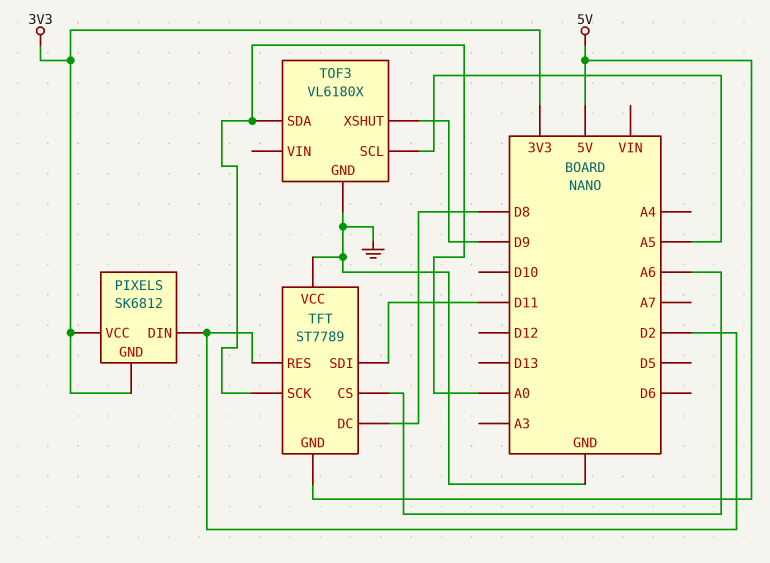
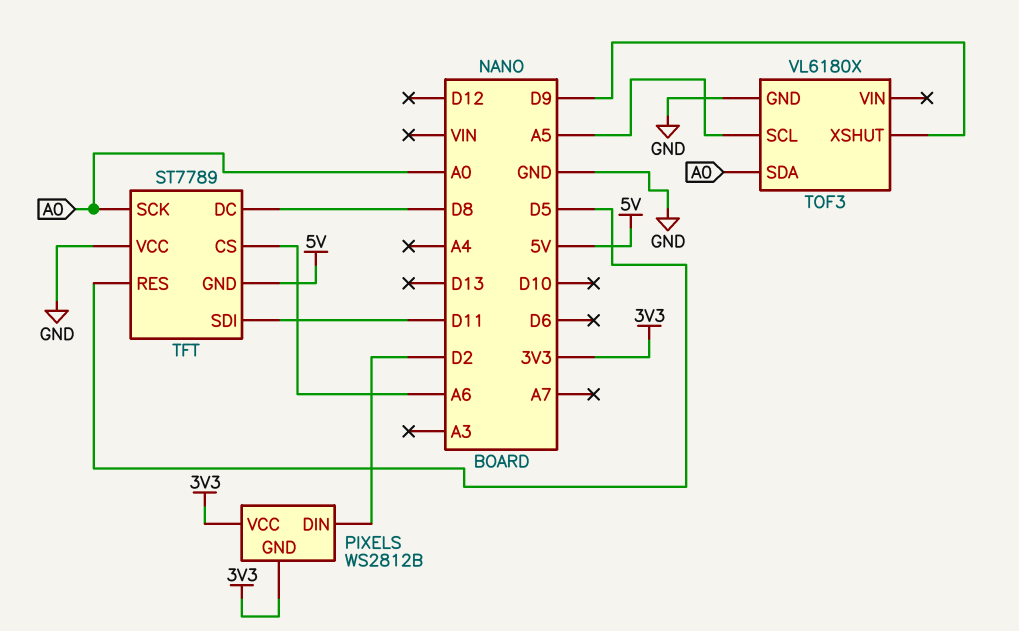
PIXELS: SK6812 -> WS2812B
TFT pin RES: D2 -> D5

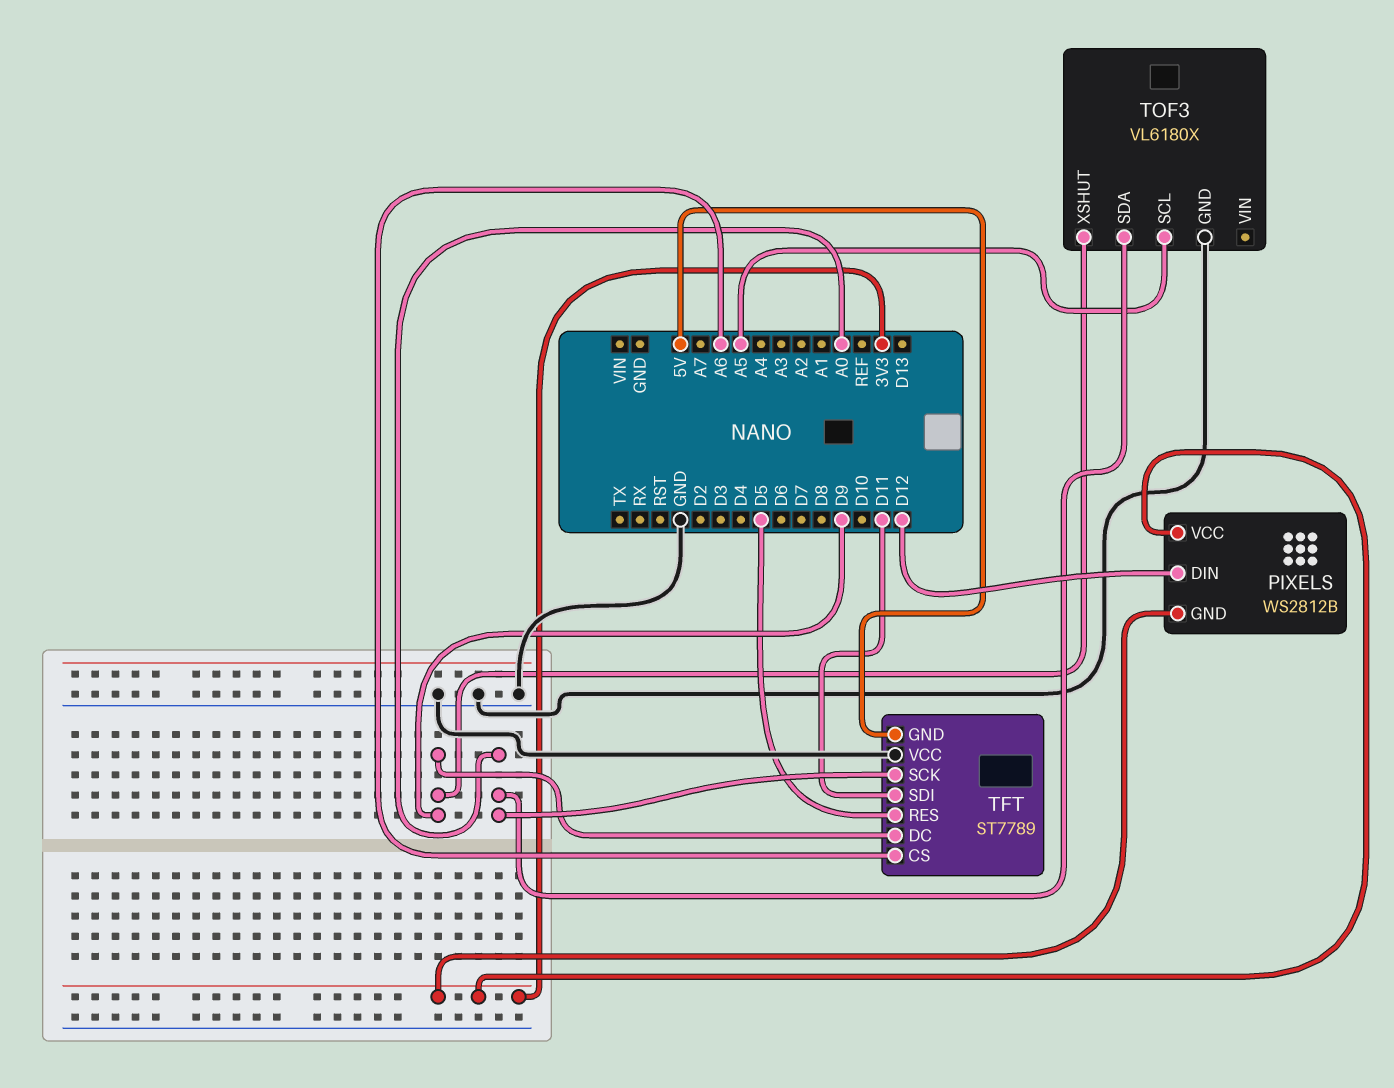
PIXELS pin DIN: D2 -> D12
TFT pin DC: D8 -> D9

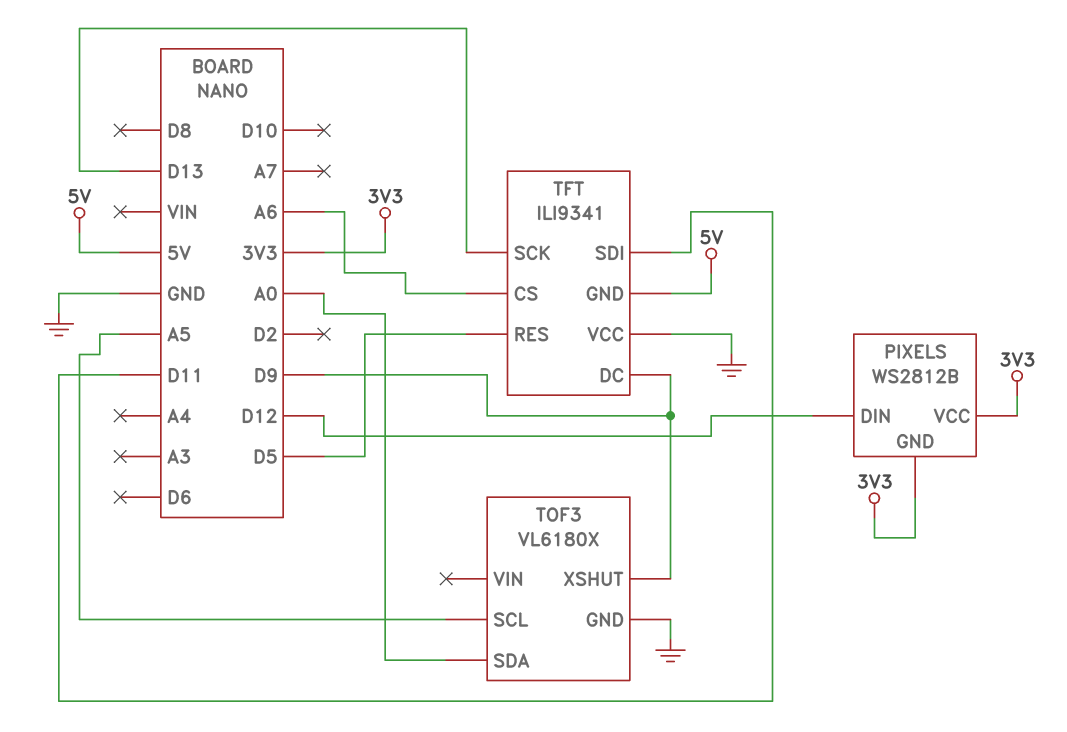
TFT: ST7789 -> ILI9341
TFT pin SCK: A0 -> D13

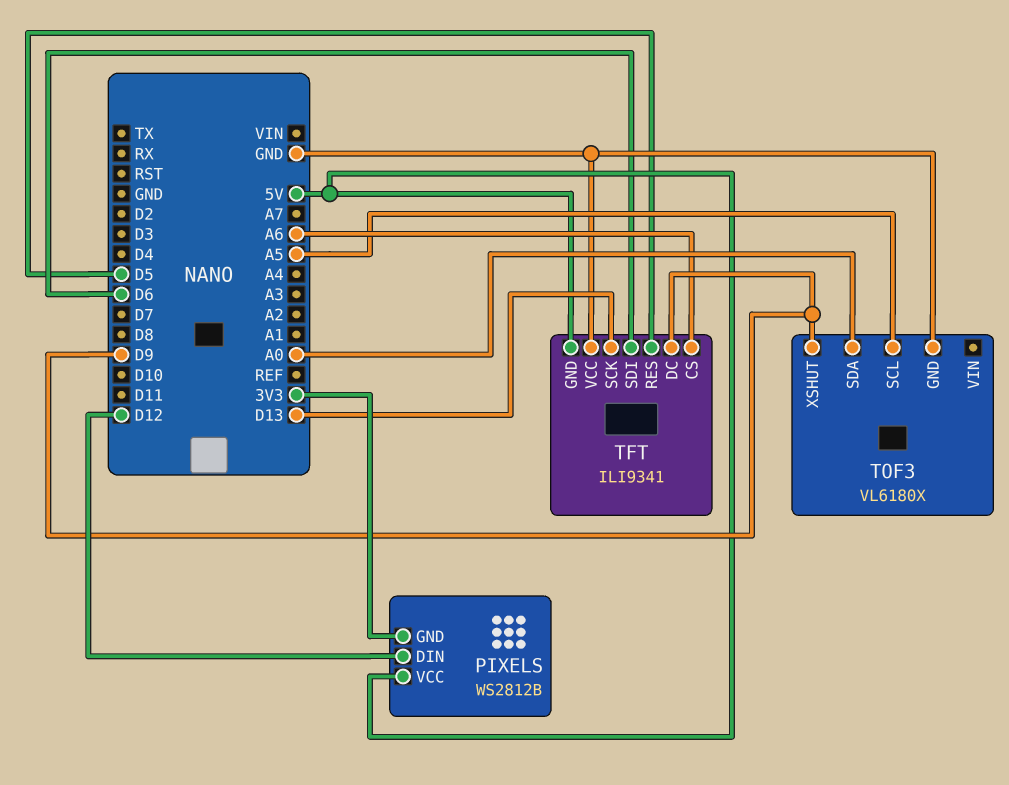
PIXELS pin VCC: 3V3 -> 5V
TFT pin SDI: D11 -> D6

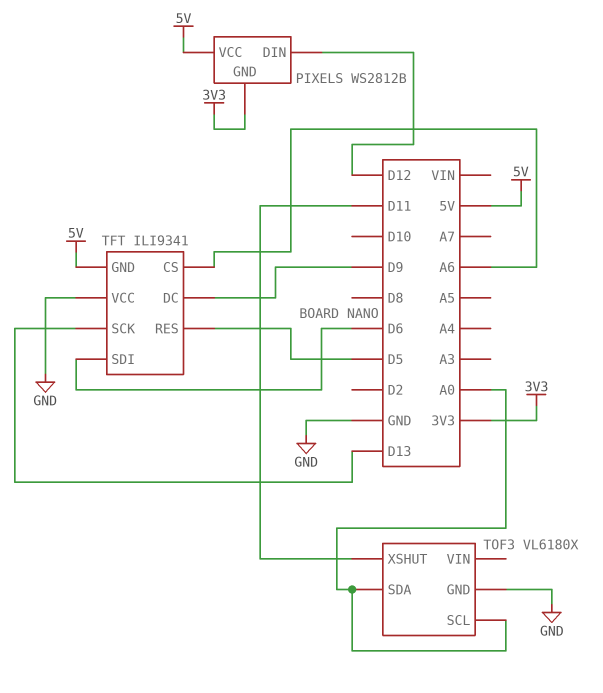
TOF3 pin SCL: A5 -> A0
TOF3 pin XSHUT: D9 -> D11

